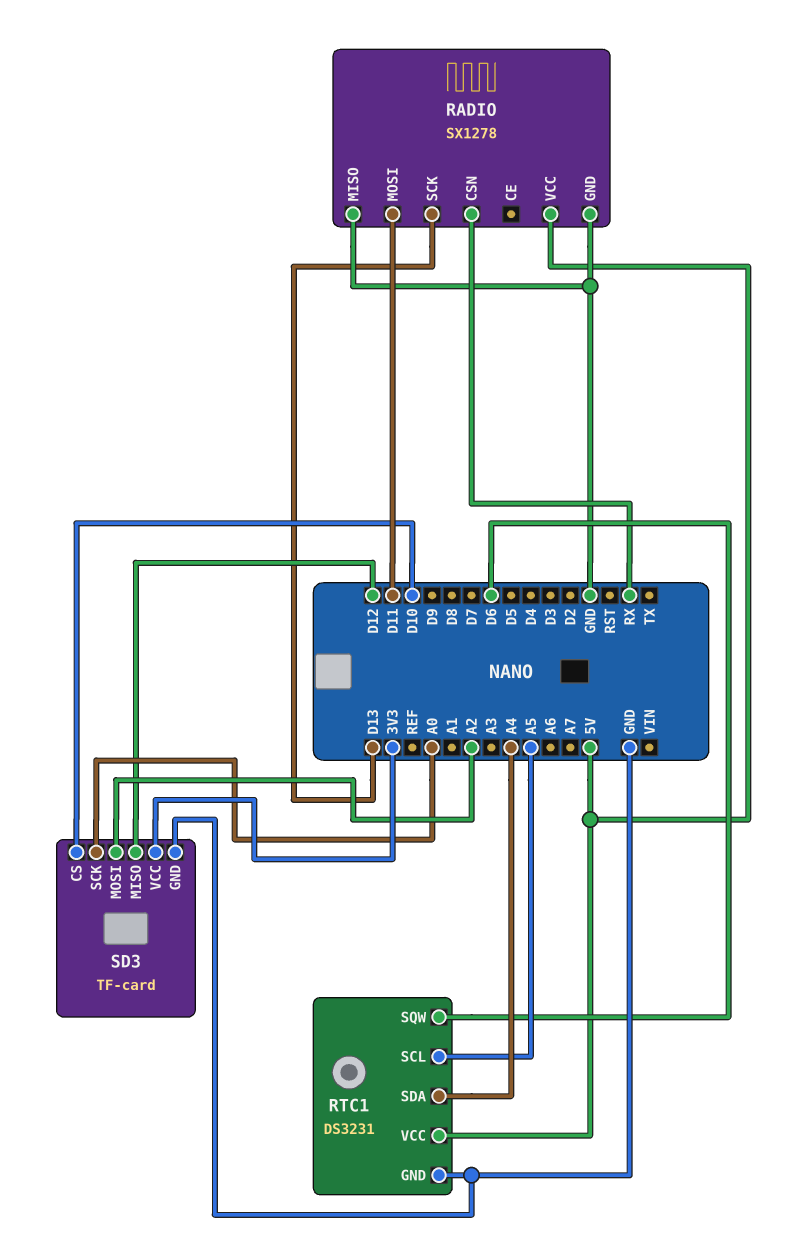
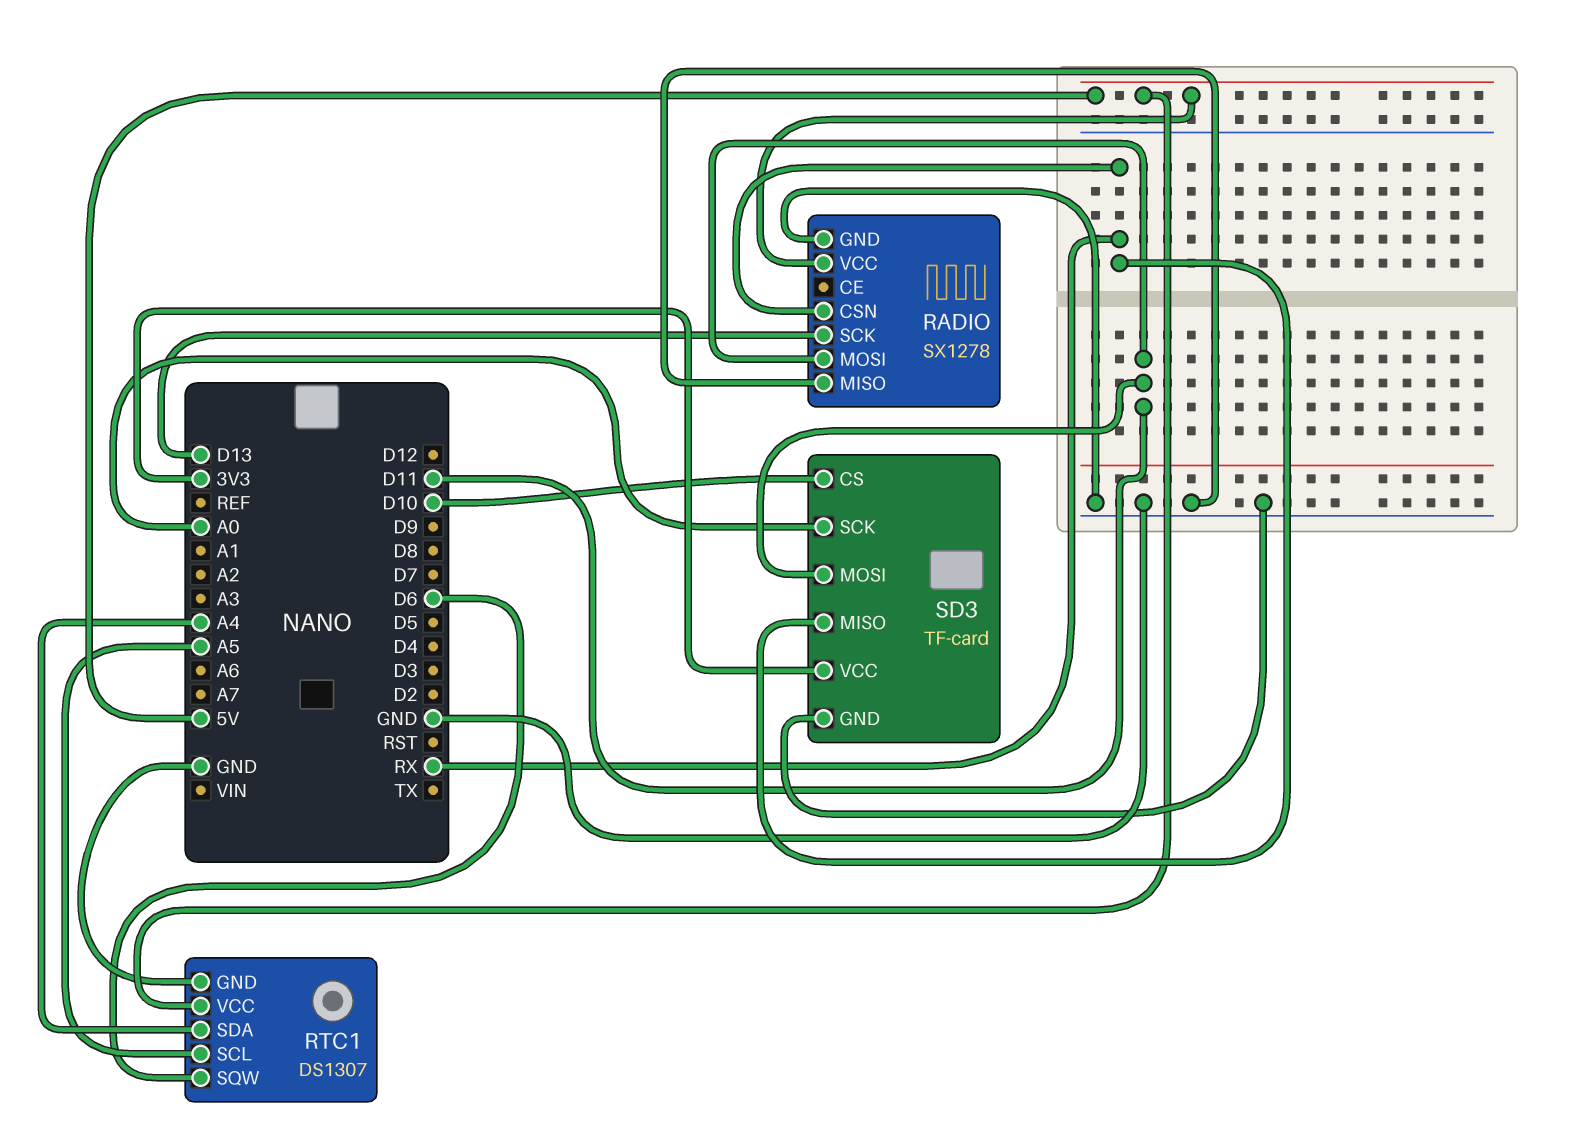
RTC1: DS3231 -> DS1307
SD3 pin MISO: D12 -> RX
SD3 pin MOSI: A2 -> D11

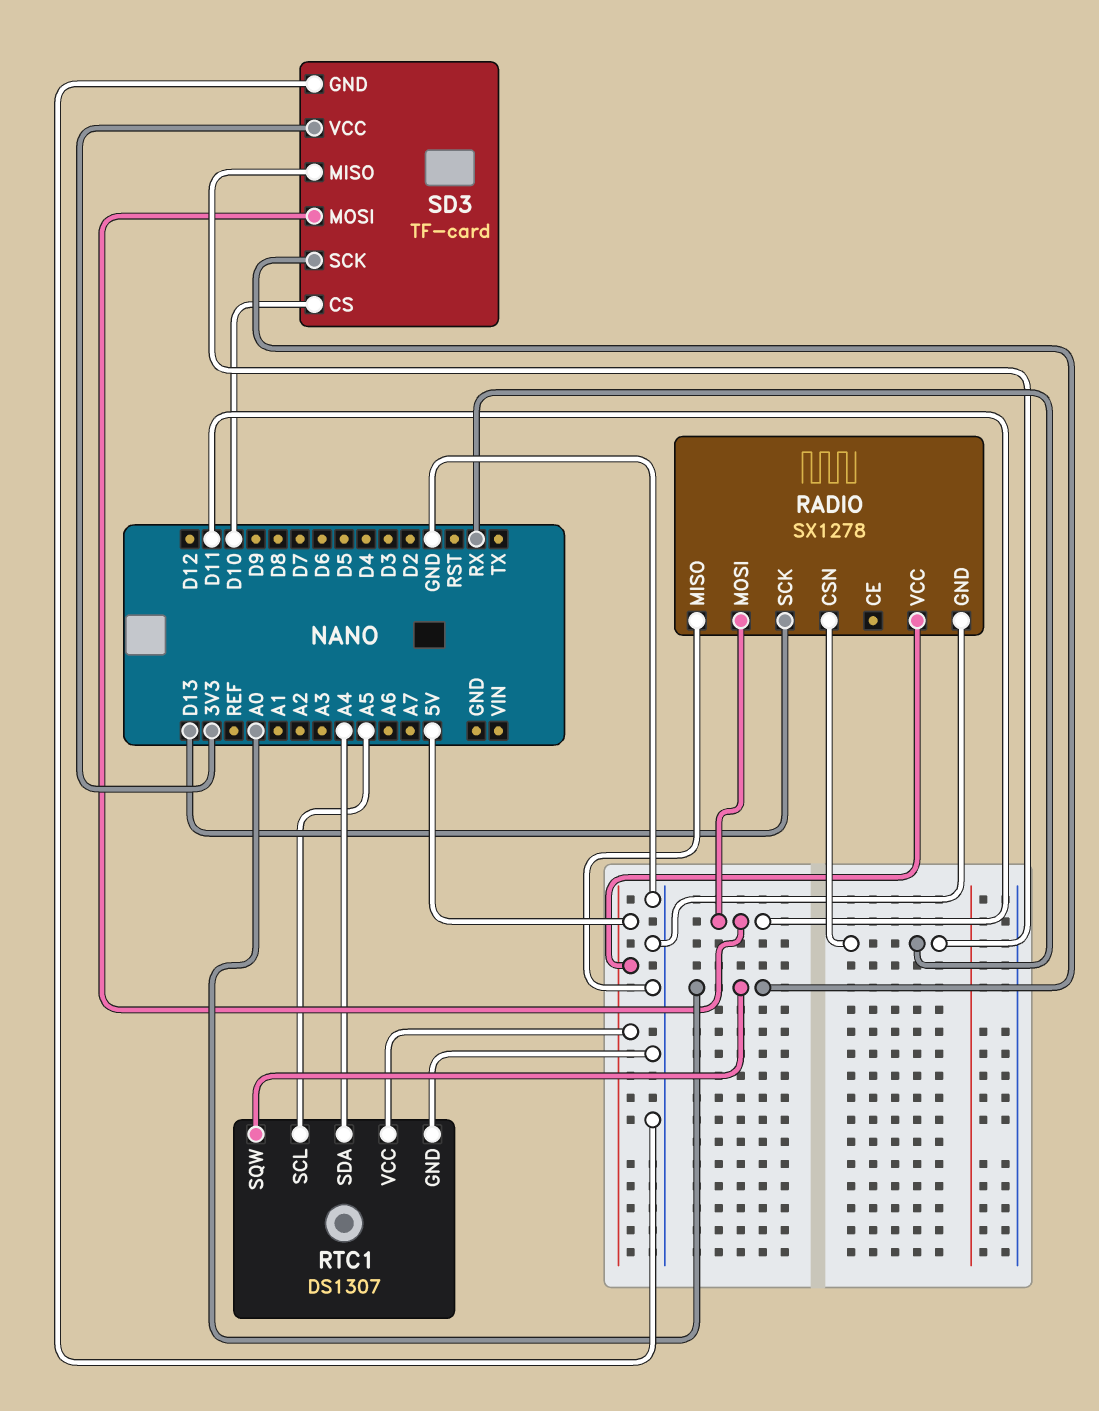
RTC1 pin SQW: D6 -> A0

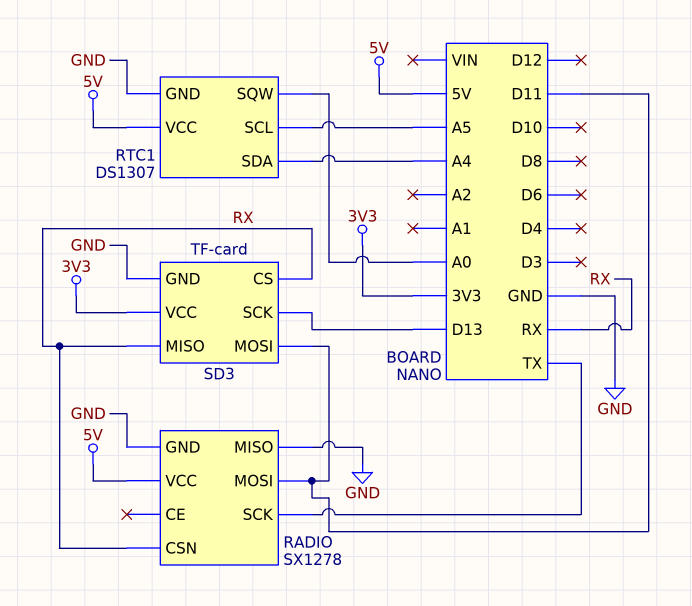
RADIO pin SCK: D13 -> TX
SD3 pin CS: D10 -> RX
SD3 pin SCK: A0 -> D13

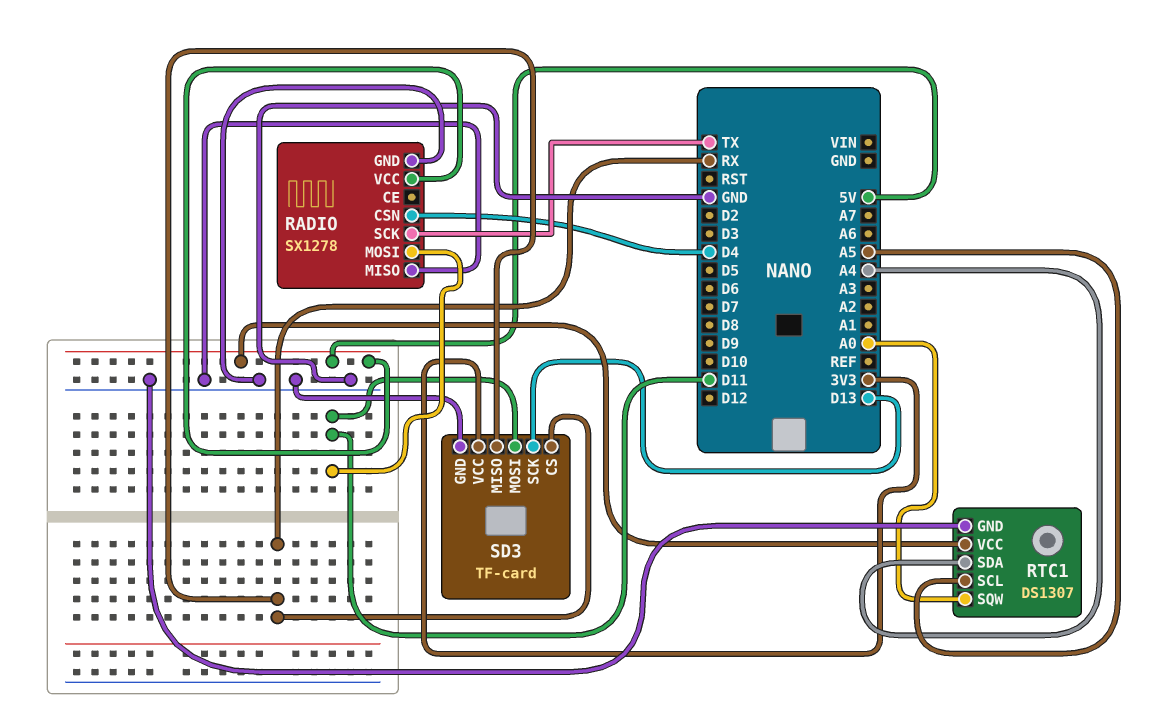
RADIO pin CSN: RX -> D4

